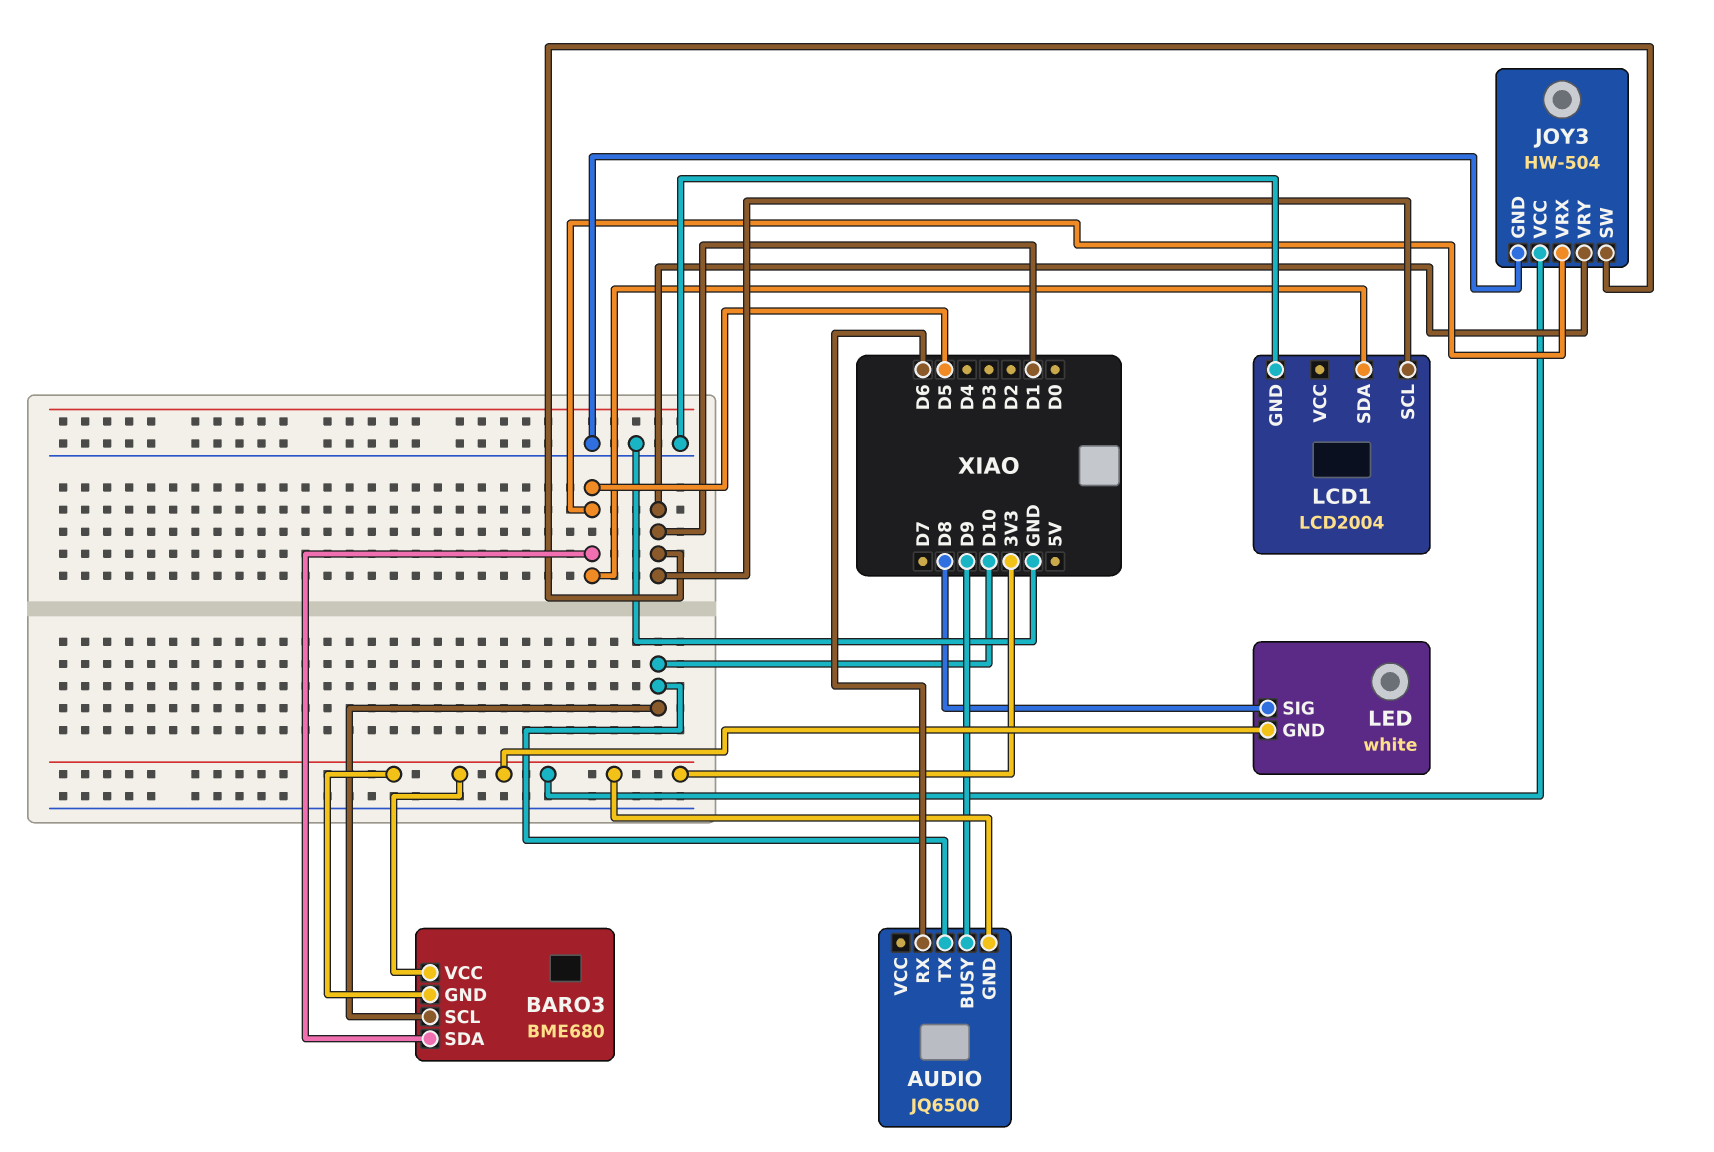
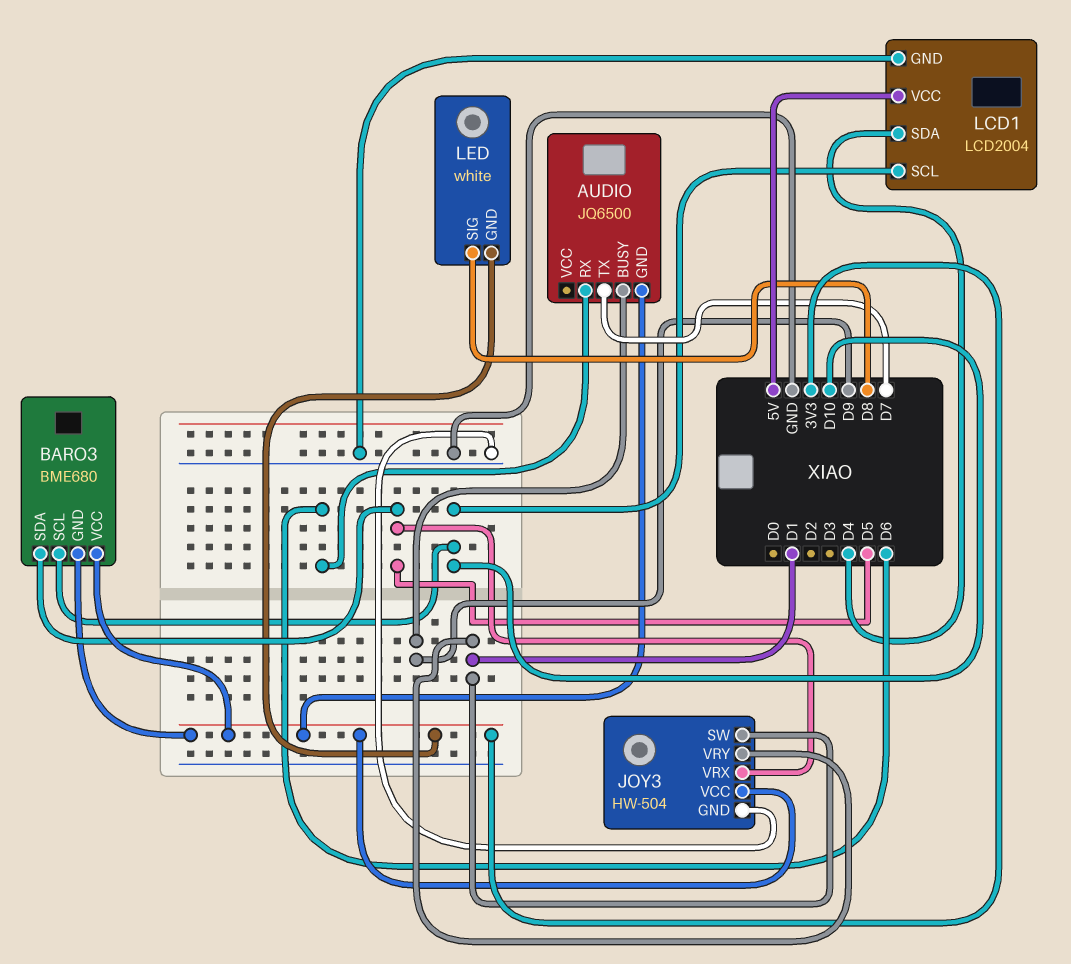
AUDIO pin TX: D10 -> D7
LCD1 pin SCL: D1 -> D10
LCD1 pin SDA: D5 -> D4
LCD1 pin VCC: none -> 5V

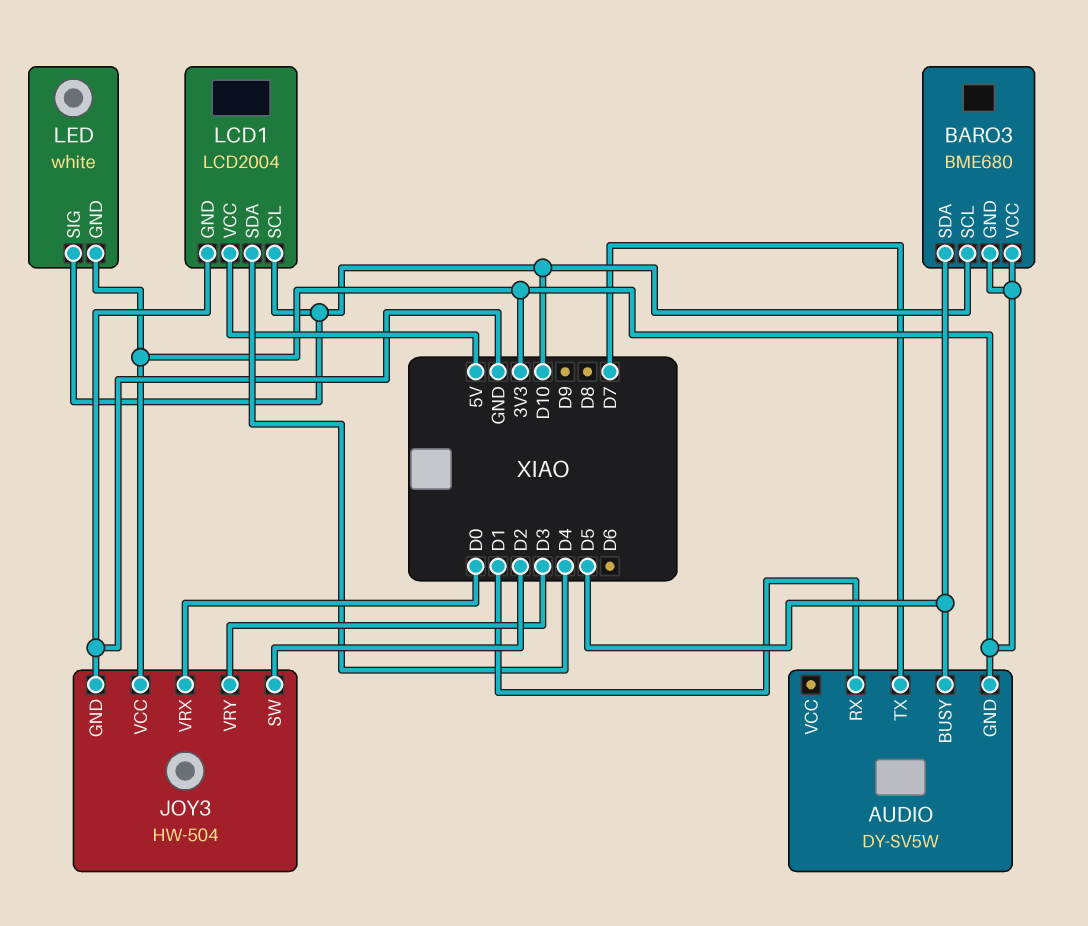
AUDIO: JQ6500 -> DY-SV5W
AUDIO pin BUSY: D9 -> D5
AUDIO pin RX: D6 -> D1
JOY3 pin SW: D1 -> D2
JOY3 pin VRX: D5 -> D0
JOY3 pin VRY: D1 -> D3
LED pin SIG: D8 -> D10

